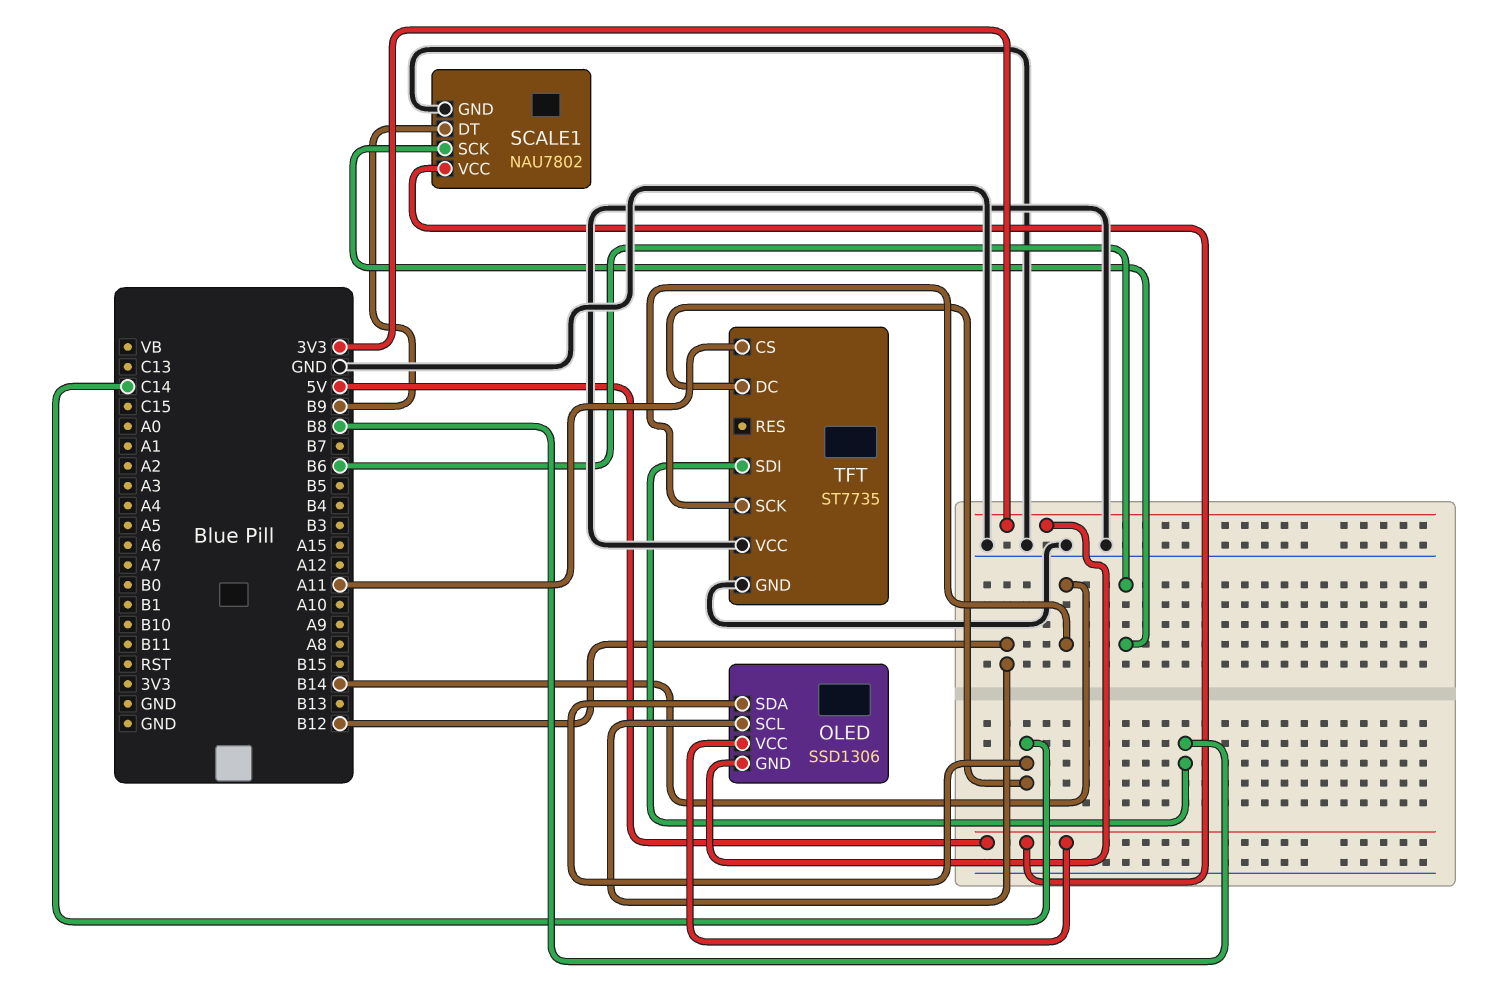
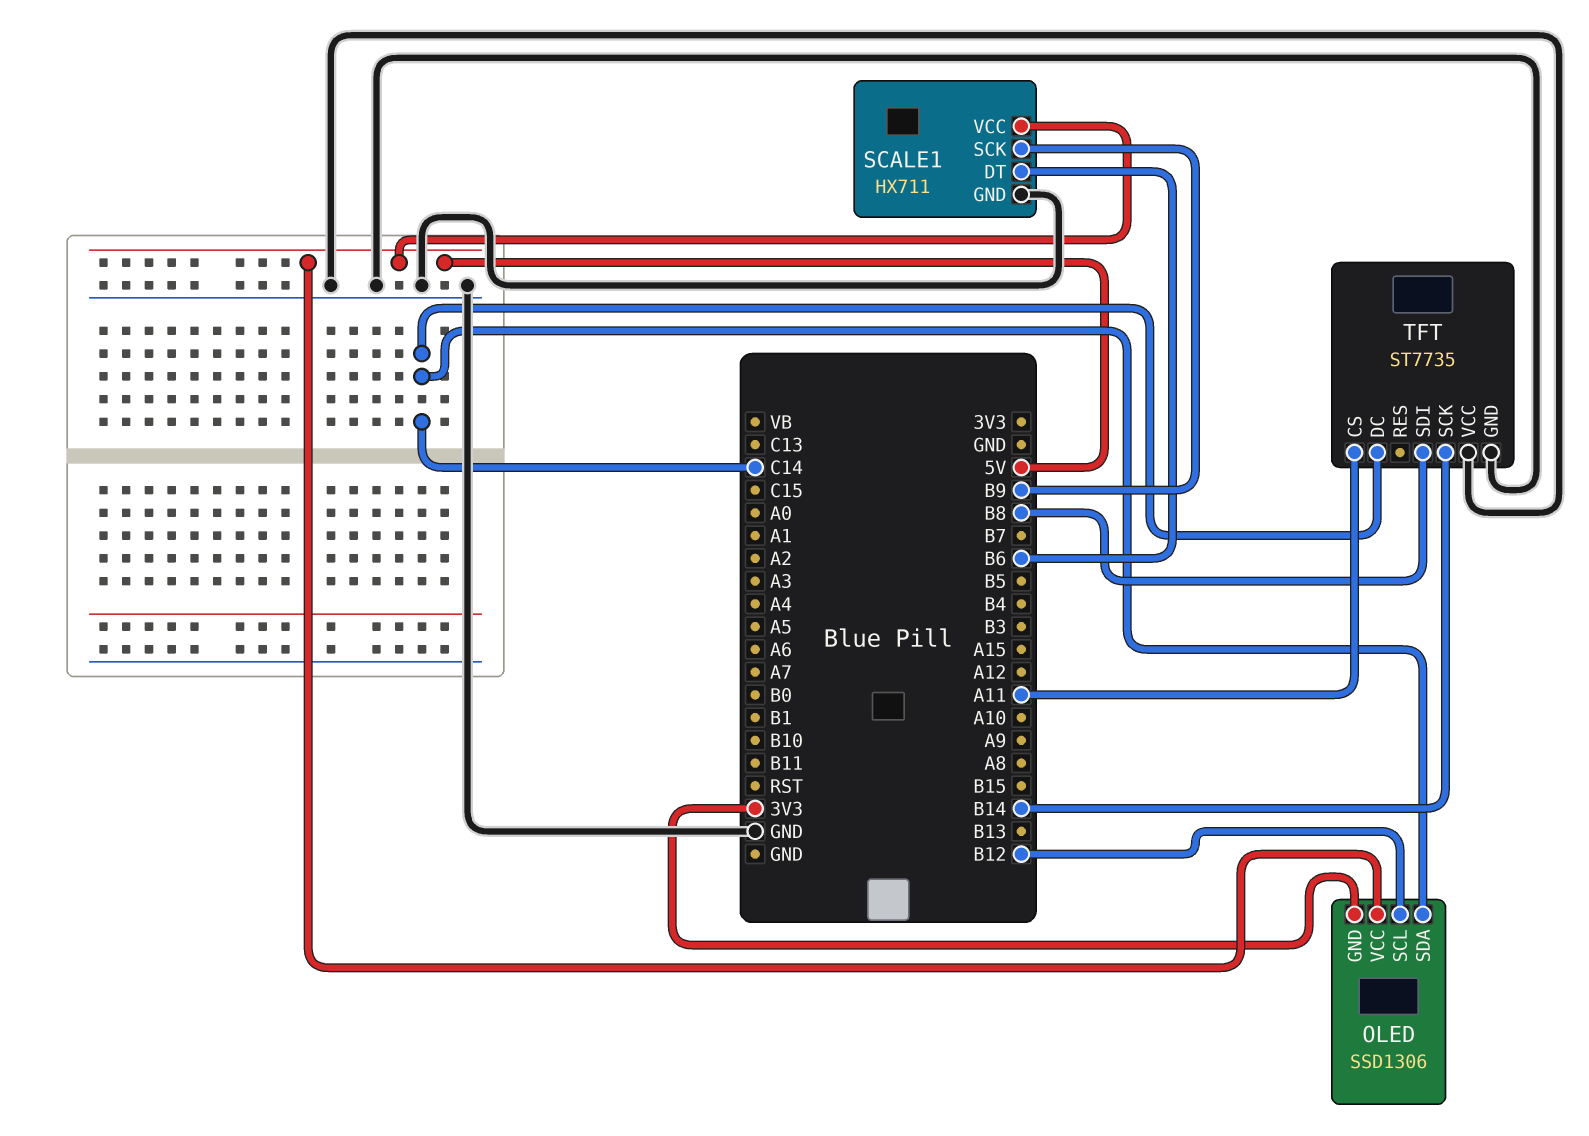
SCALE1: NAU7802 -> HX711
SCALE1 pin DT: B9 -> B6
SCALE1 pin SCK: B6 -> B9

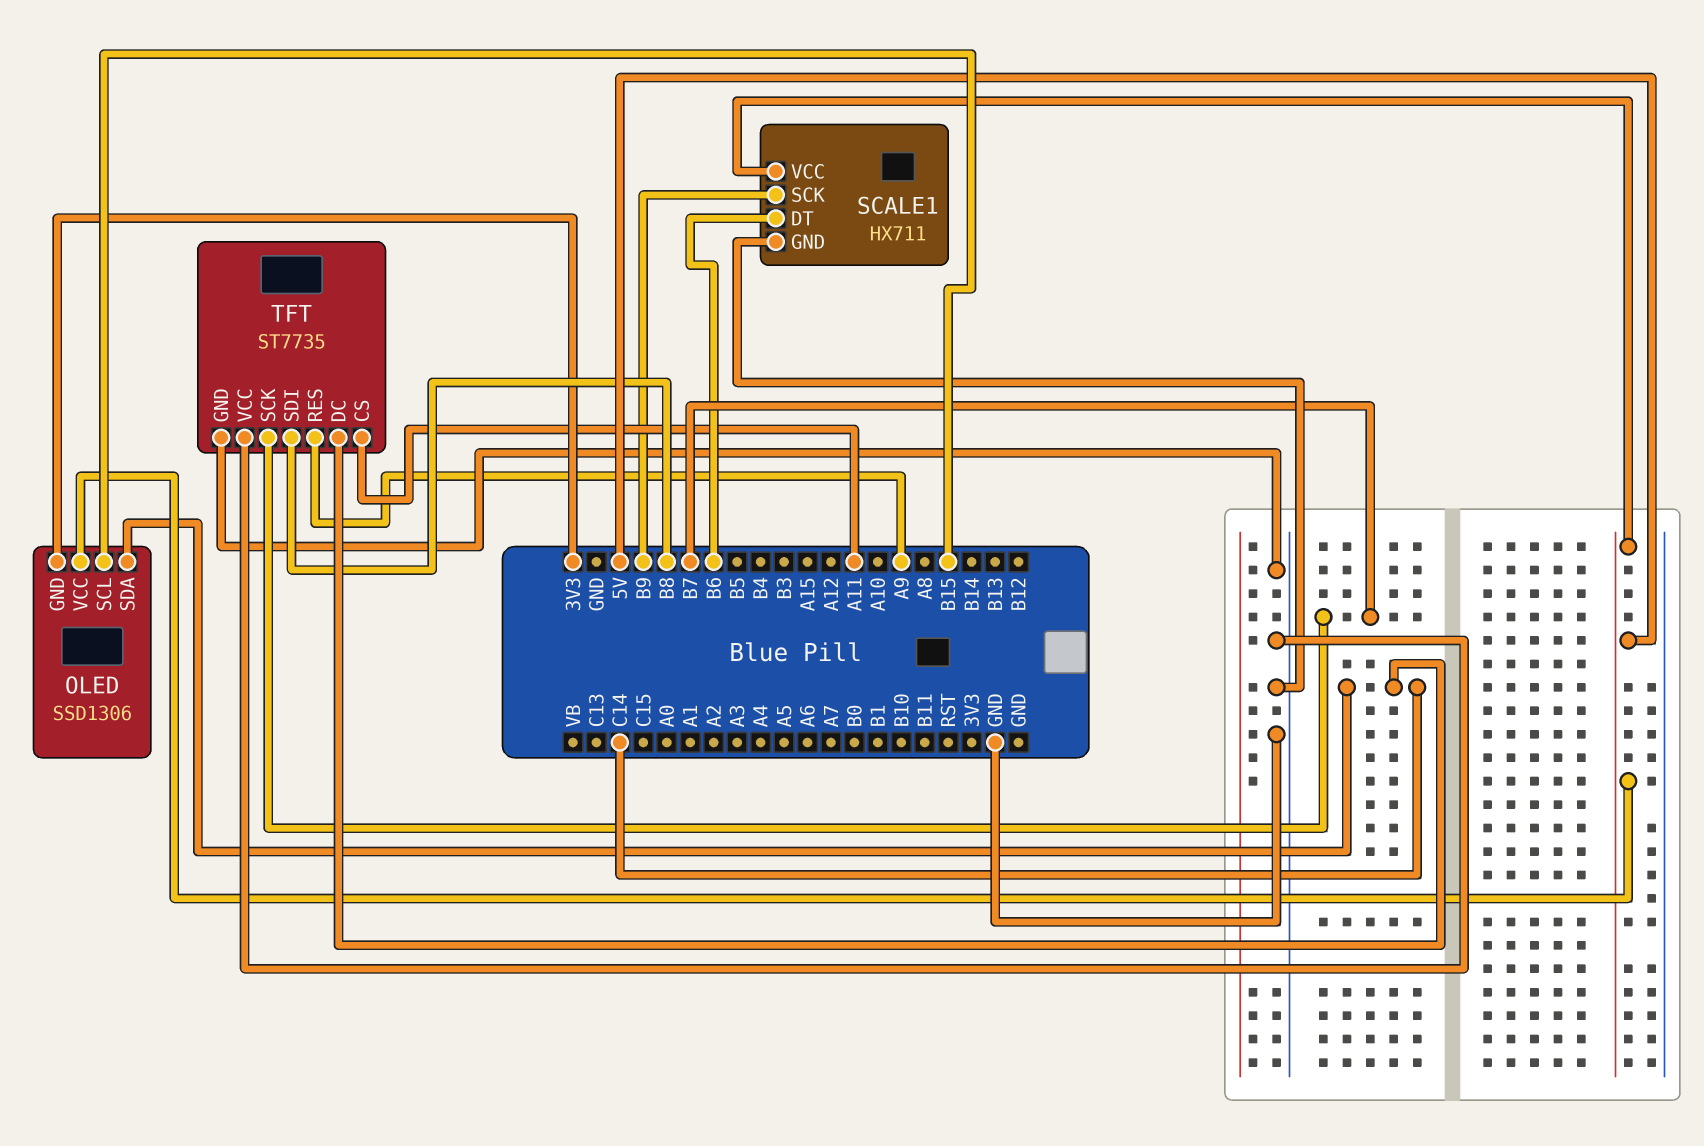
OLED pin SCL: B12 -> B15
TFT pin RES: none -> A9
TFT pin SCK: B14 -> B7

